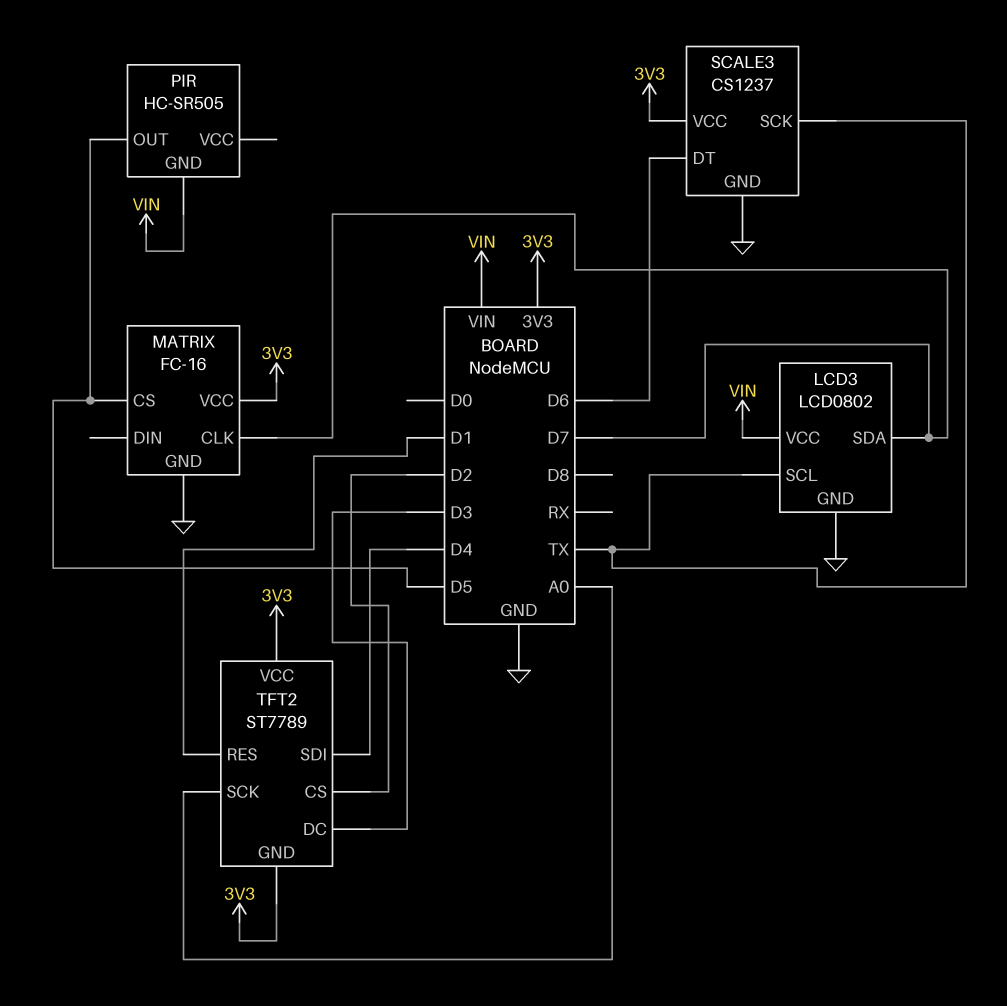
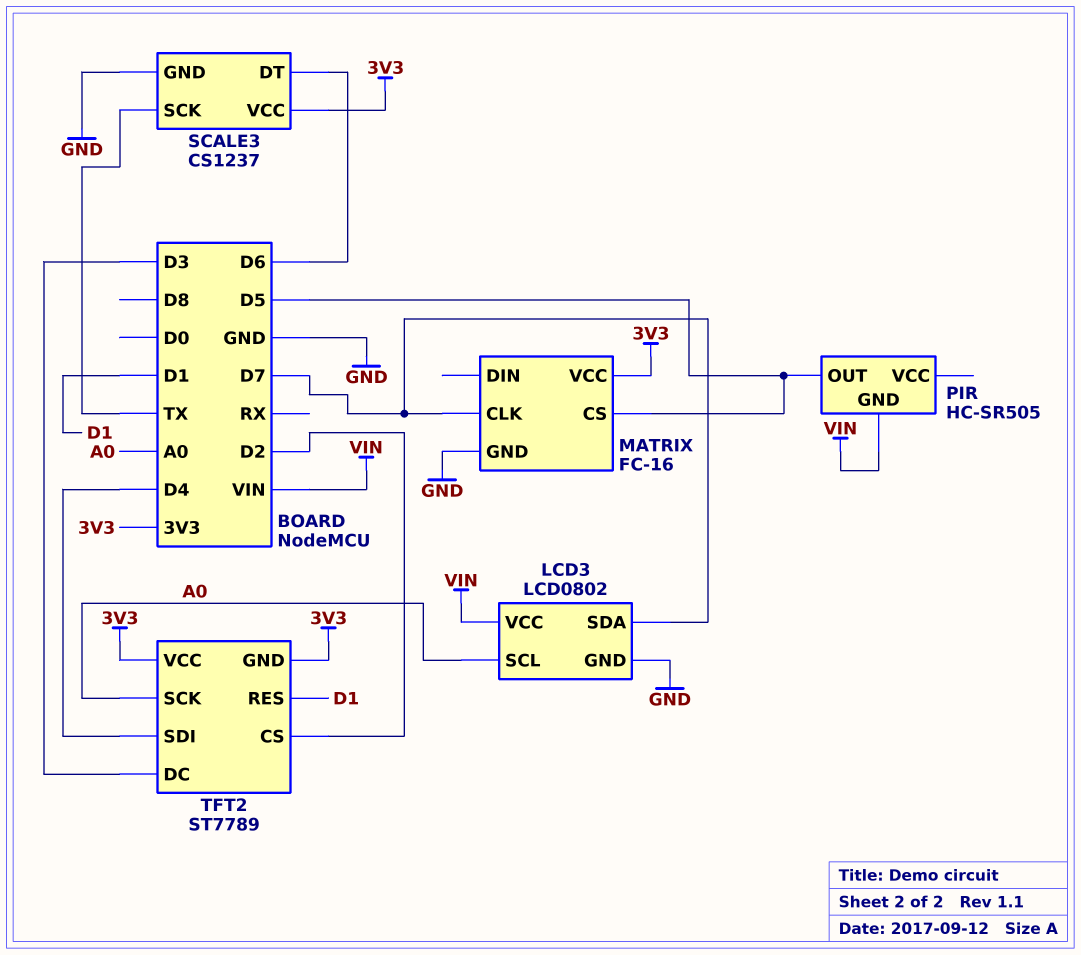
LCD3 pin SCL: TX -> A0

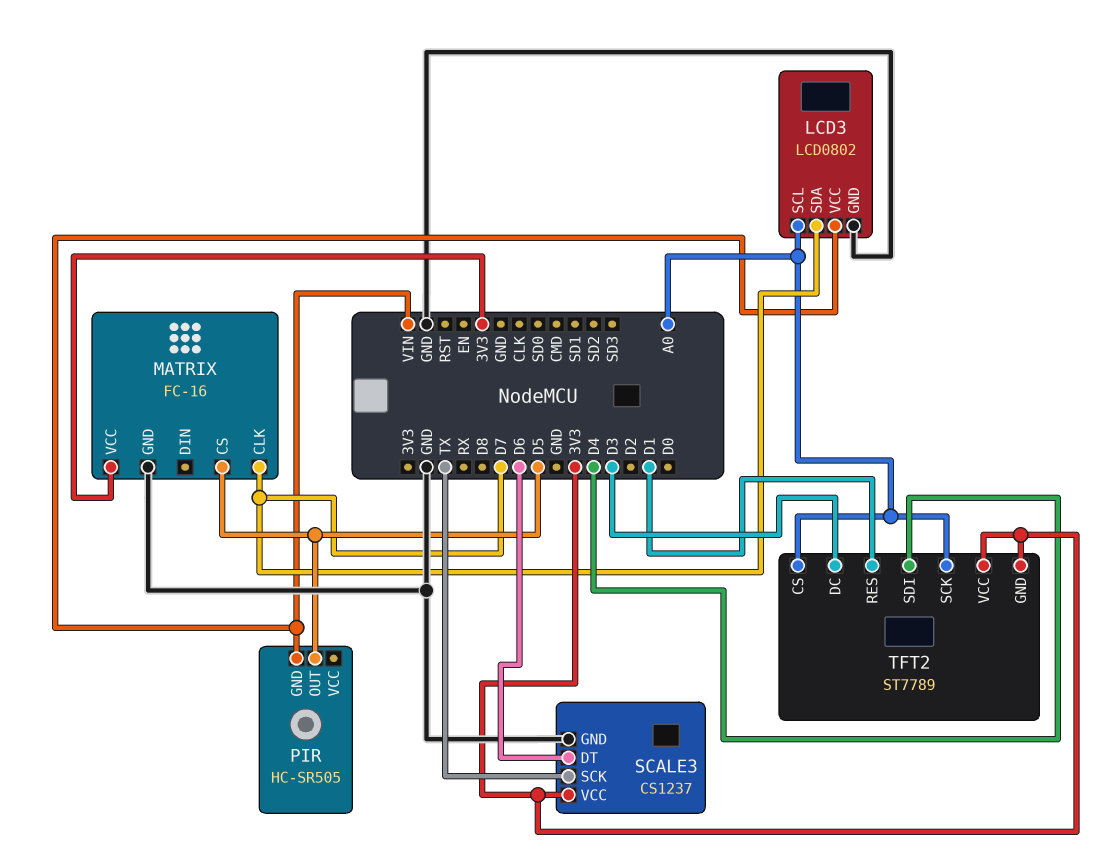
TFT2 pin CS: D2 -> A0

